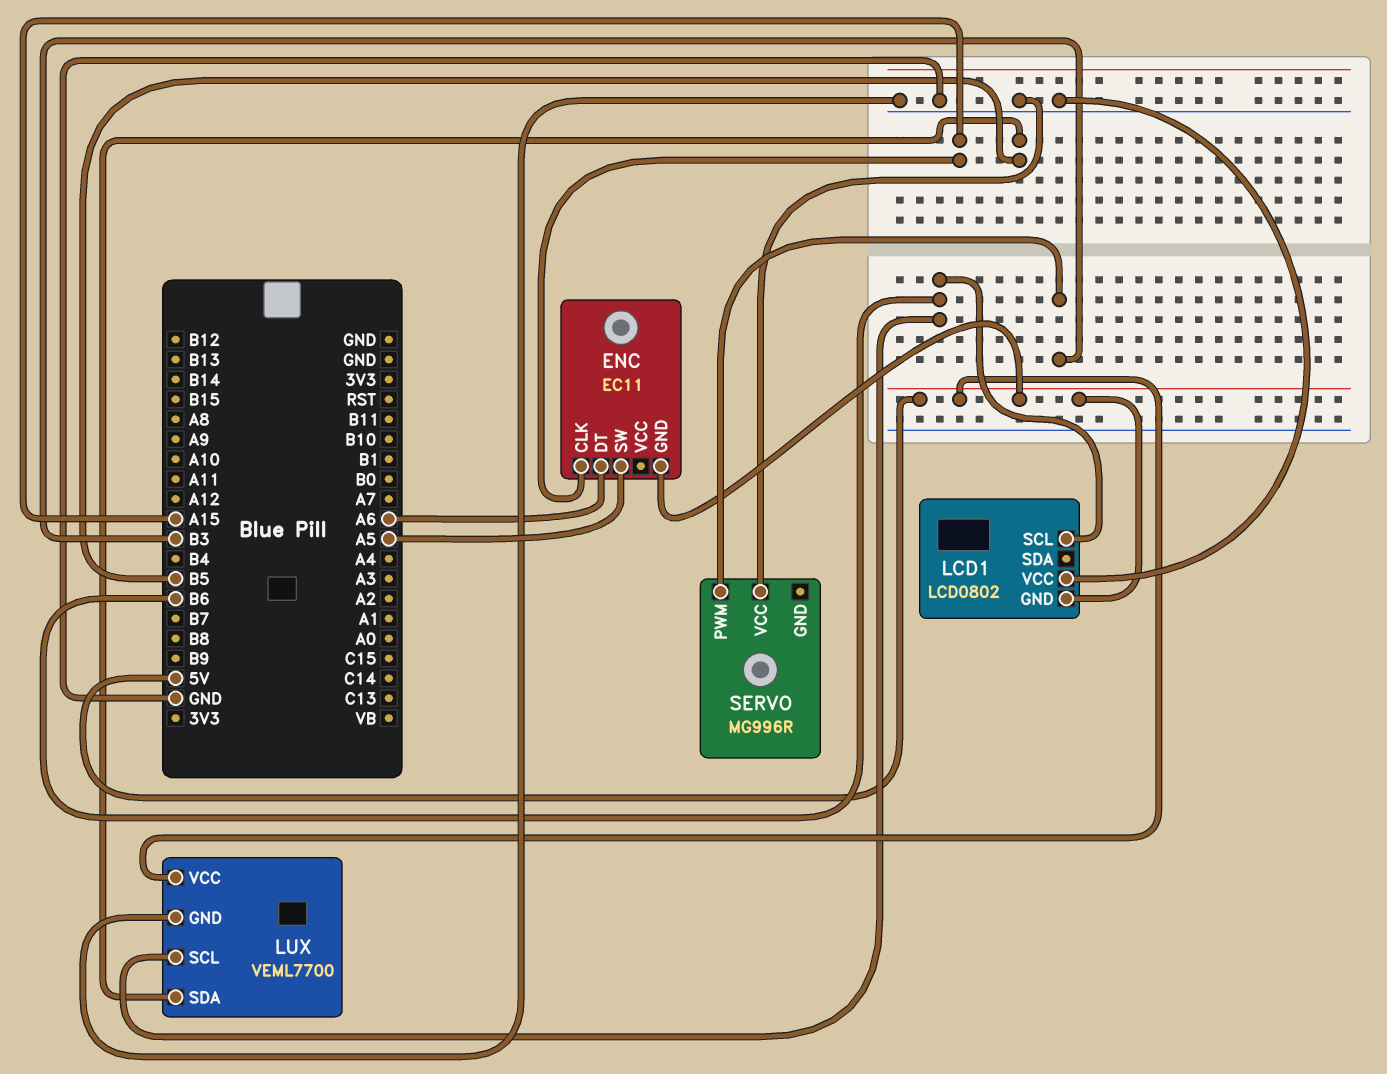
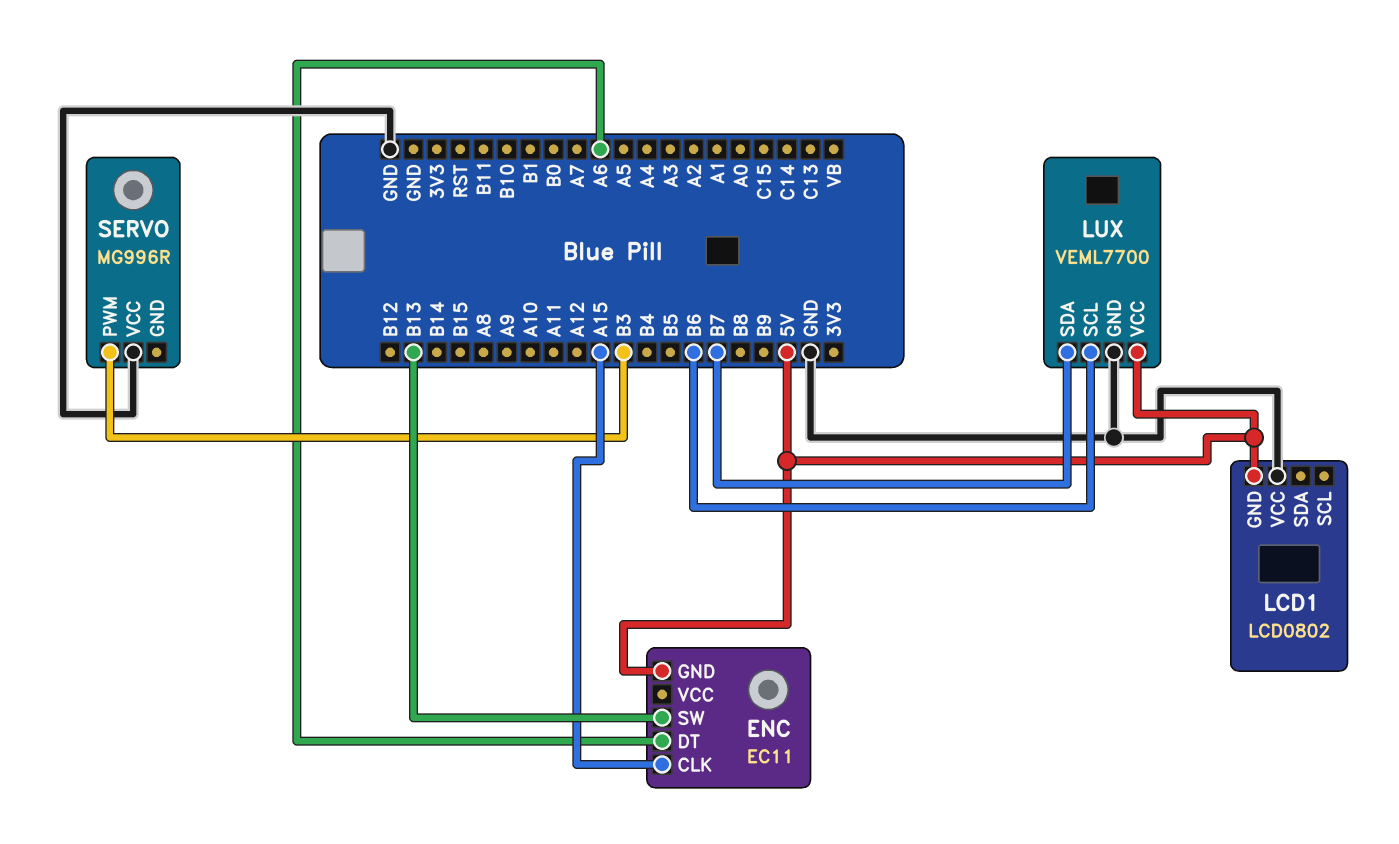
ENC pin SW: A5 -> B13
LCD1 pin SCL: B6 -> none
LUX pin SDA: B5 -> B7

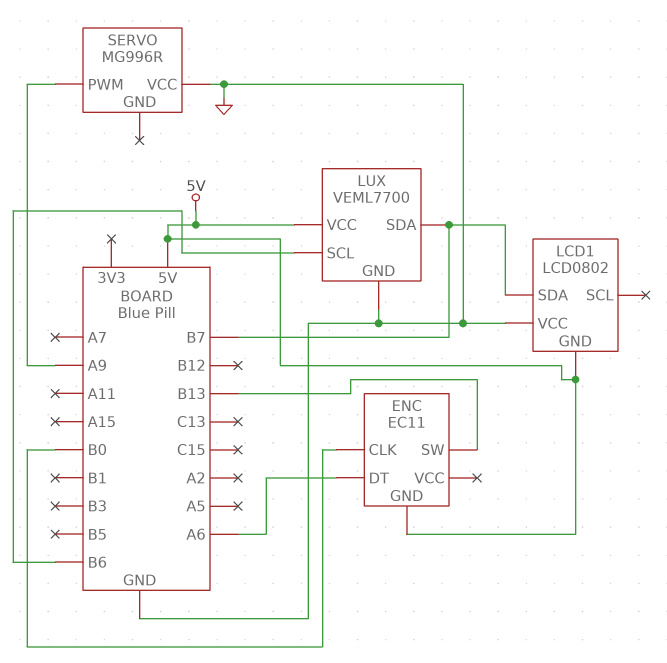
ENC pin CLK: A15 -> B0
LCD1 pin SDA: none -> B7
SERVO pin PWM: B3 -> A9

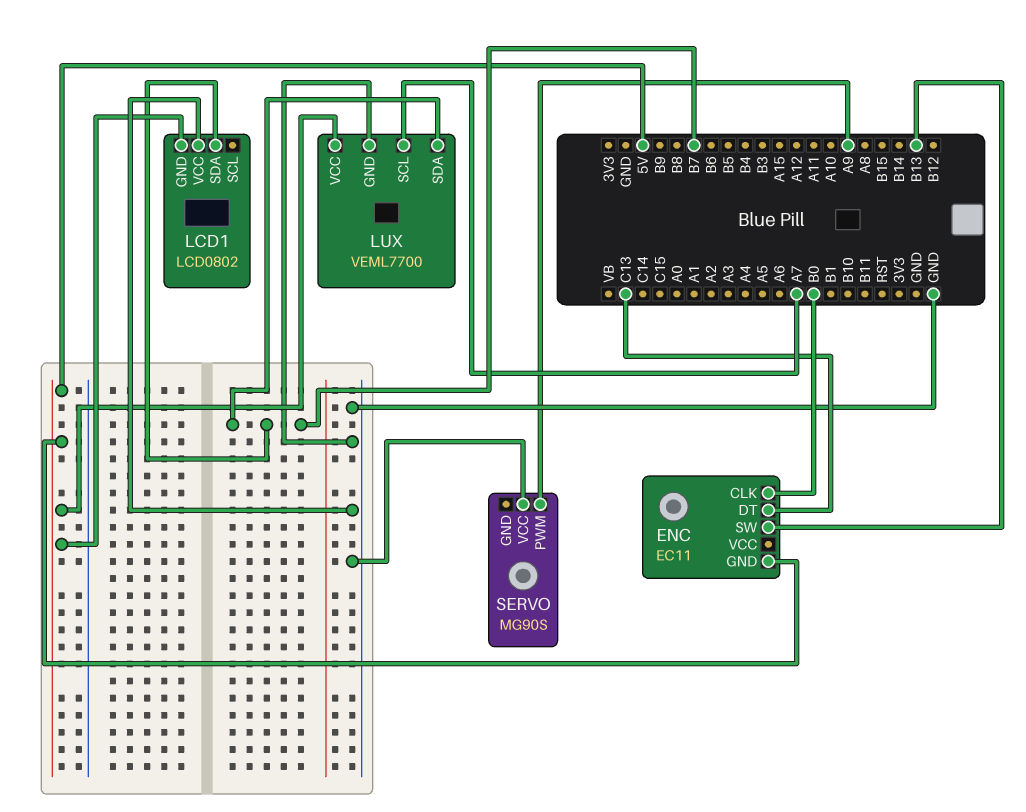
ENC pin DT: A6 -> C13
LUX pin SCL: B6 -> A7
SERVO: MG996R -> MG90S

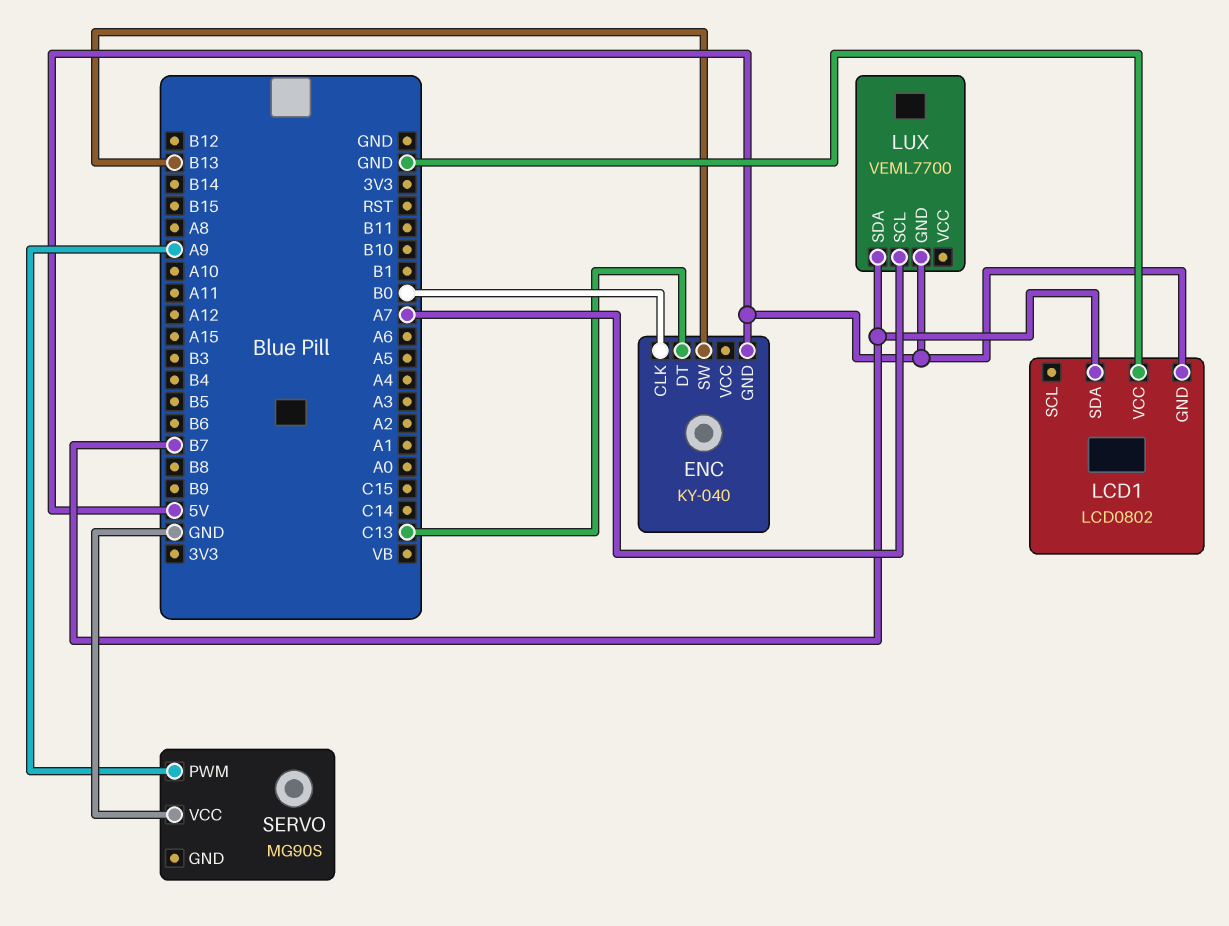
ENC: EC11 -> KY-040
LUX pin GND: GND -> 5V
LUX pin VCC: 5V -> none

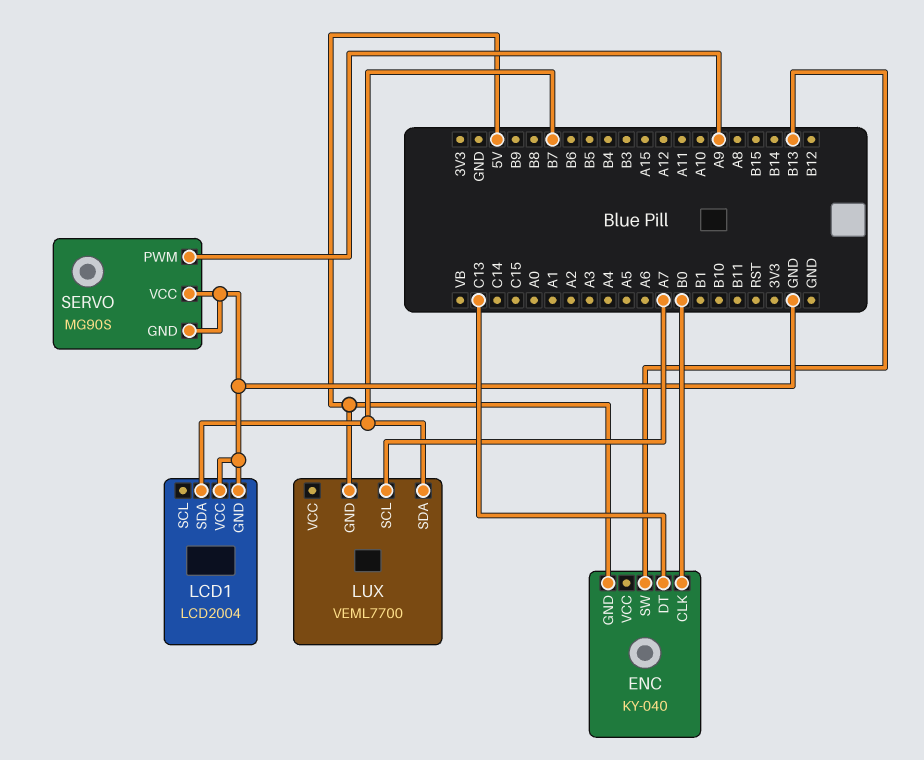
LCD1: LCD0802 -> LCD2004
LCD1 pin GND: 5V -> GND
SERVO pin GND: none -> GND

